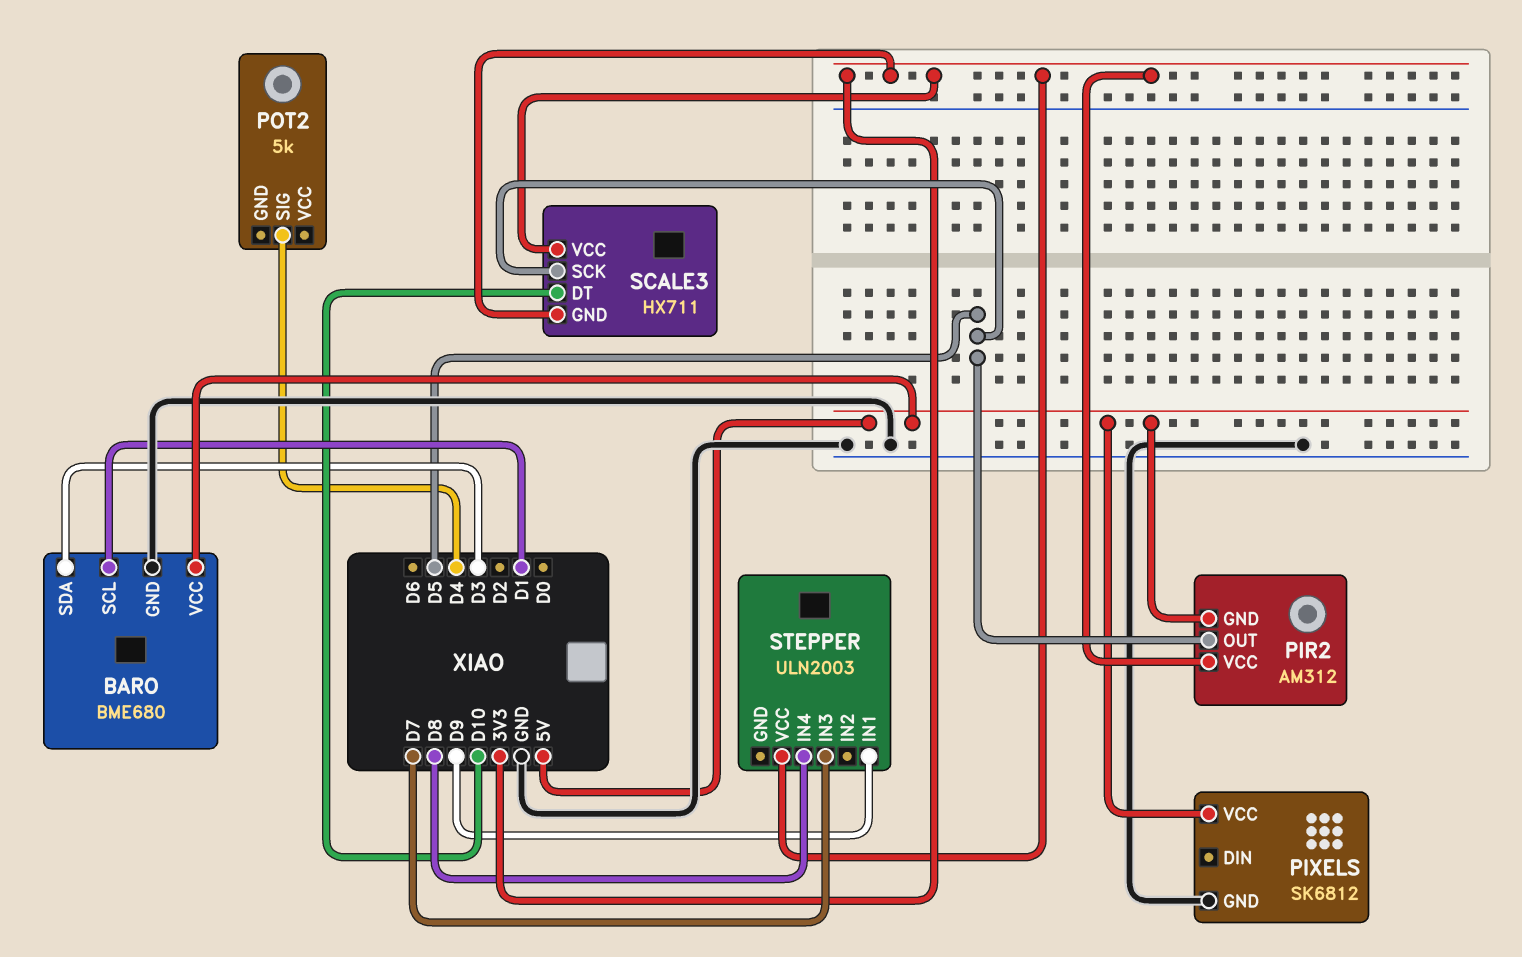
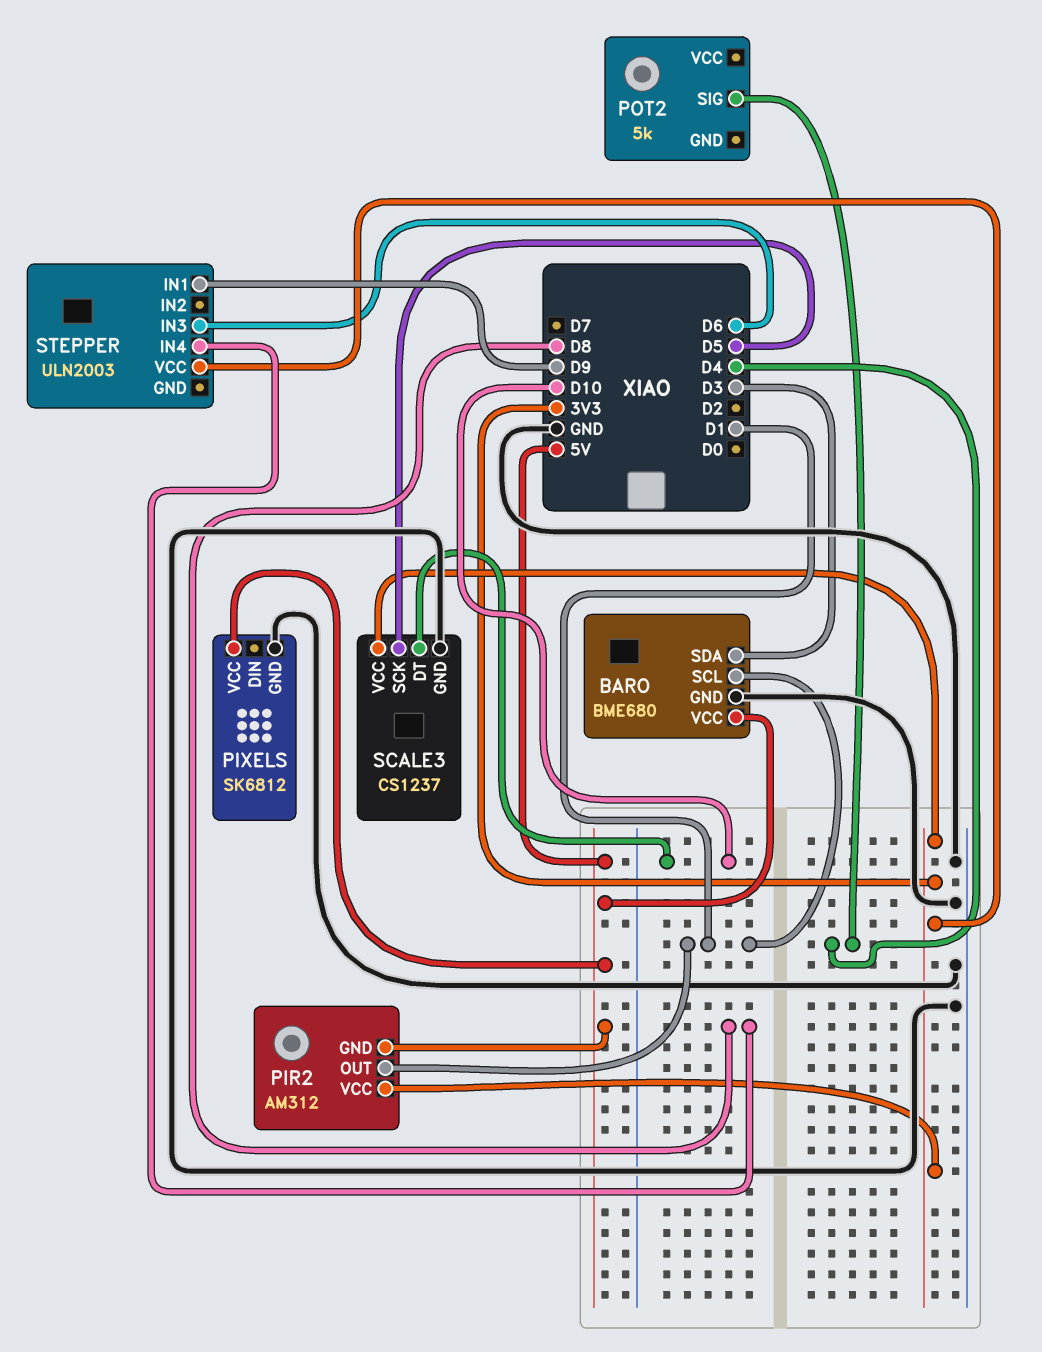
PIR2 pin OUT: D5 -> D1
SCALE3: HX711 -> CS1237
SCALE3 pin GND: 3V3 -> GND
STEPPER pin IN3: D7 -> D6

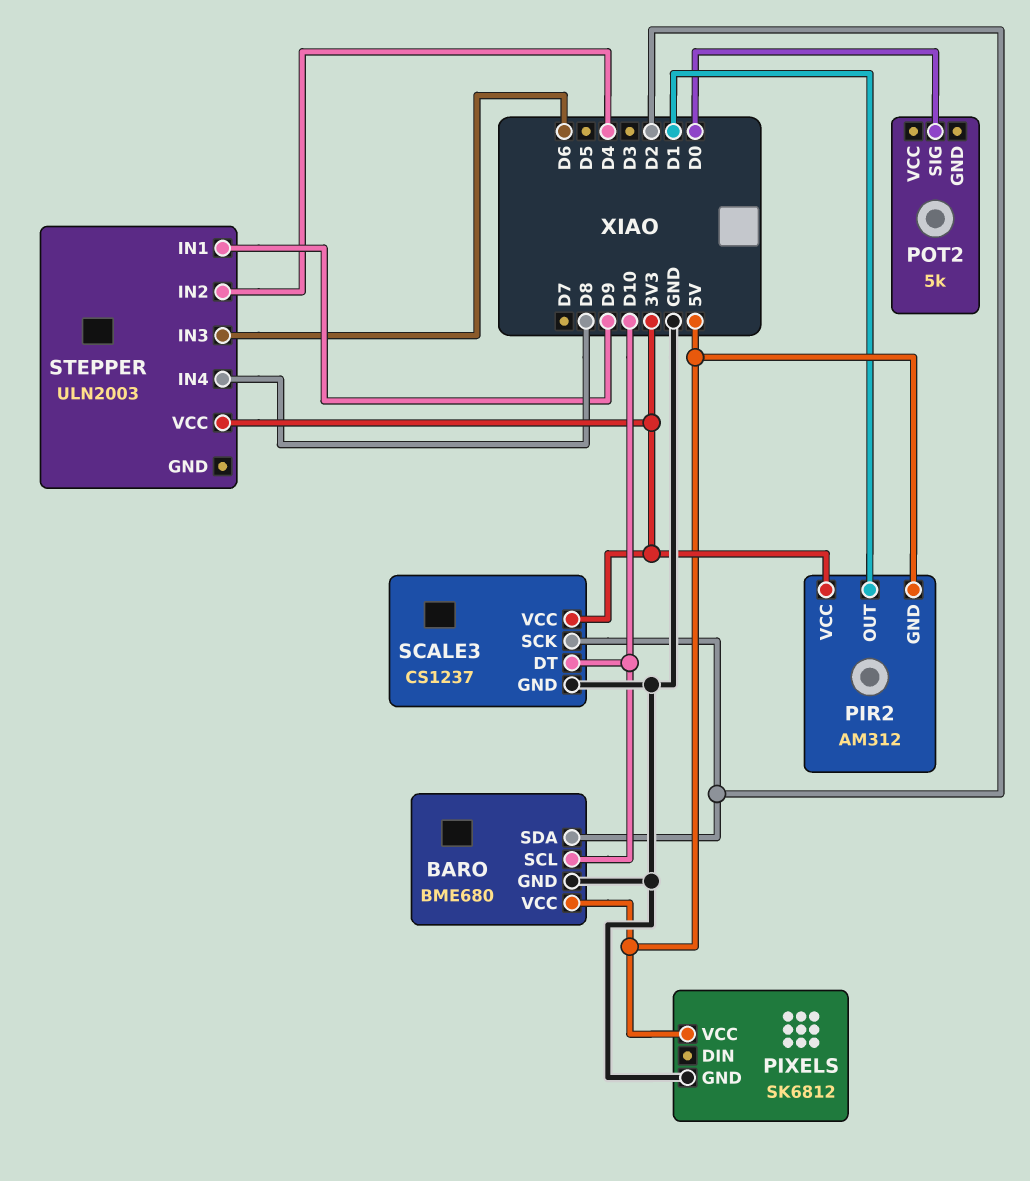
BARO pin SCL: D1 -> D10
BARO pin SDA: D3 -> D2
POT2 pin SIG: D4 -> D0
SCALE3 pin SCK: D5 -> D2
STEPPER pin IN2: none -> D4

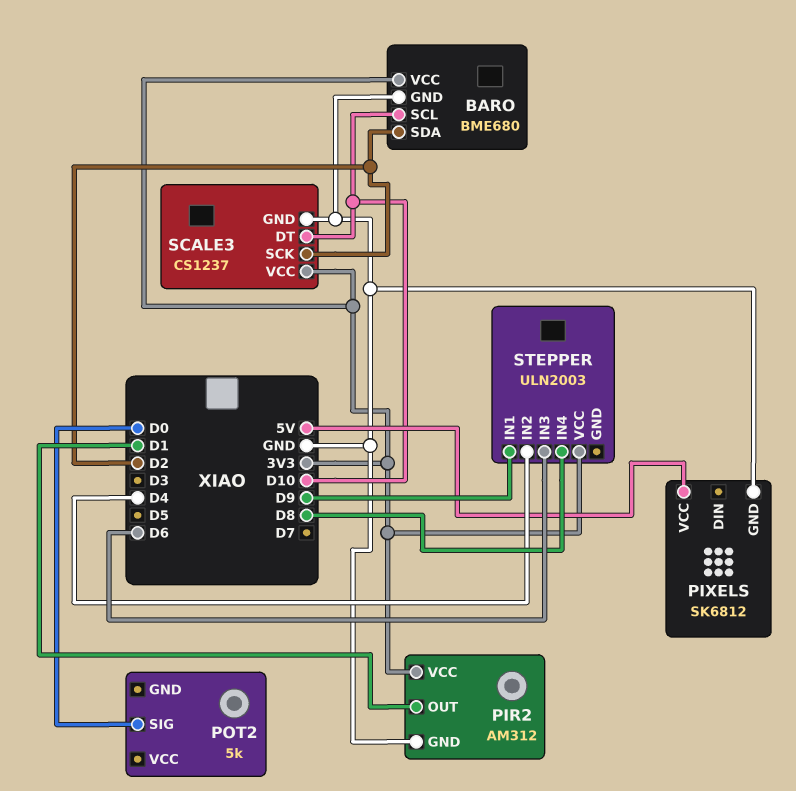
BARO pin VCC: 5V -> 3V3
PIR2 pin GND: 5V -> GND

